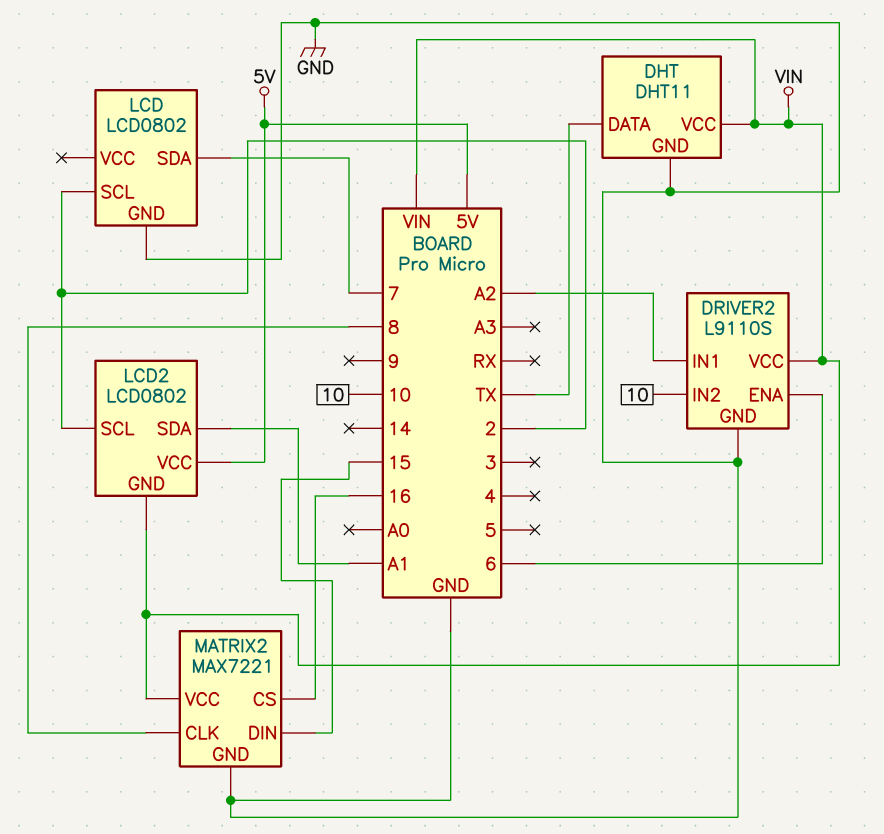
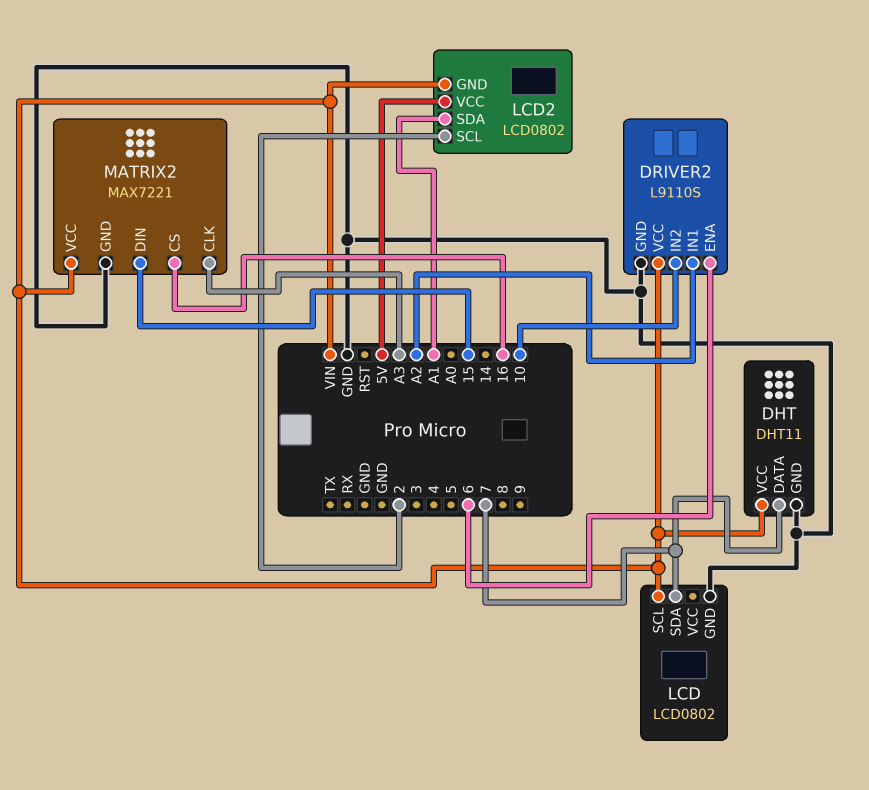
DHT pin DATA: TX -> 7
LCD pin SCL: 2 -> VIN
MATRIX2 pin CLK: 8 -> A3

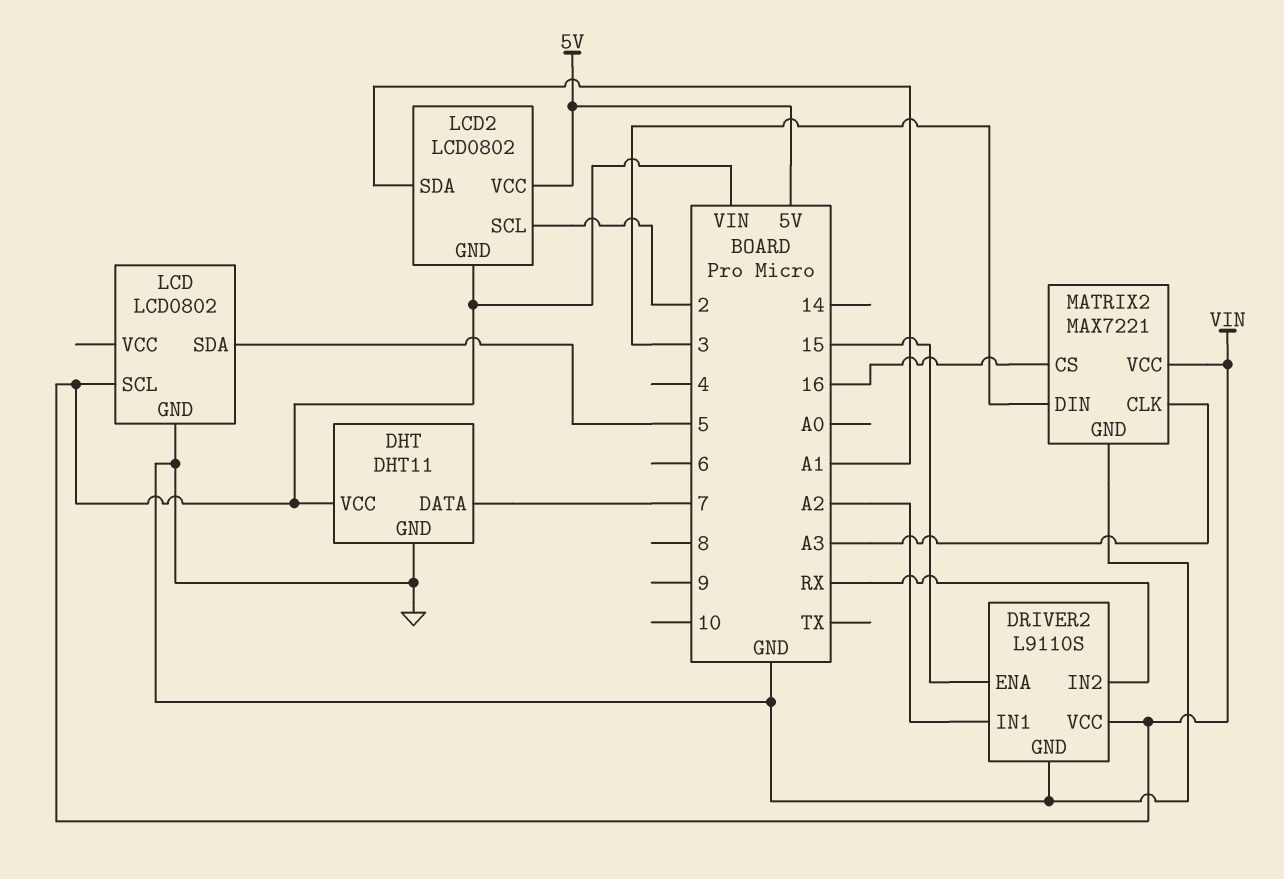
DRIVER2 pin ENA: 6 -> 15
DRIVER2 pin IN2: 10 -> RX
LCD pin SDA: 7 -> 5
MATRIX2 pin DIN: 15 -> 3

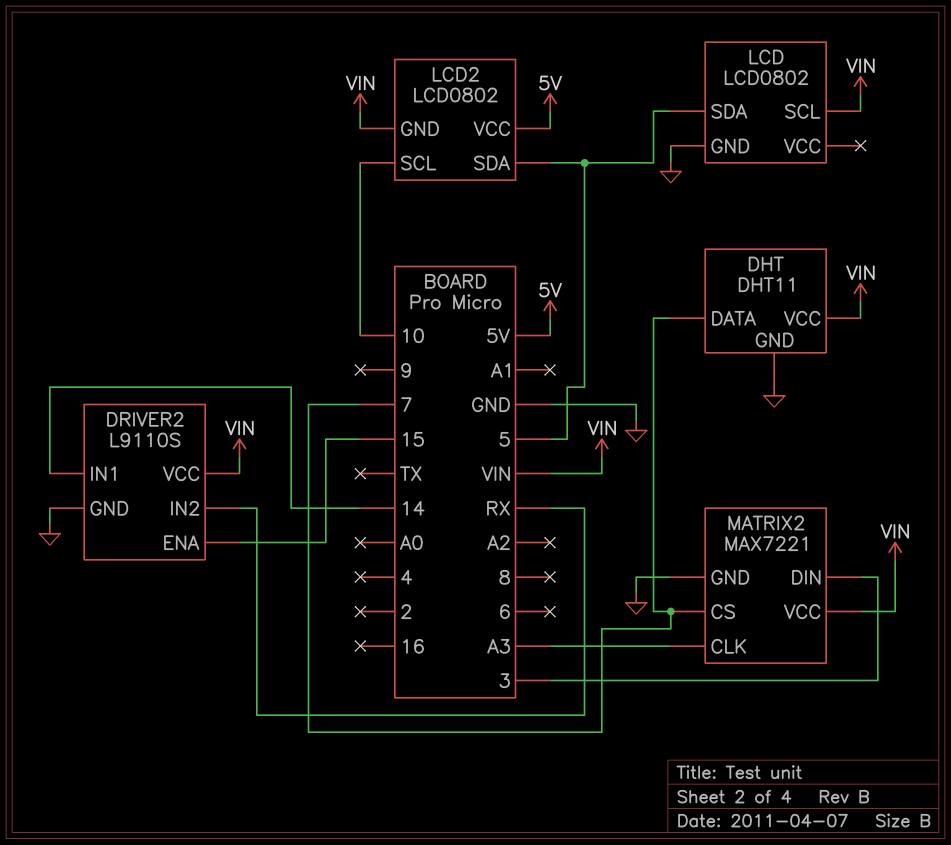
DRIVER2 pin IN1: A2 -> 14
LCD2 pin SCL: 2 -> 10
LCD2 pin SDA: A1 -> 5
MATRIX2 pin CS: 16 -> 7

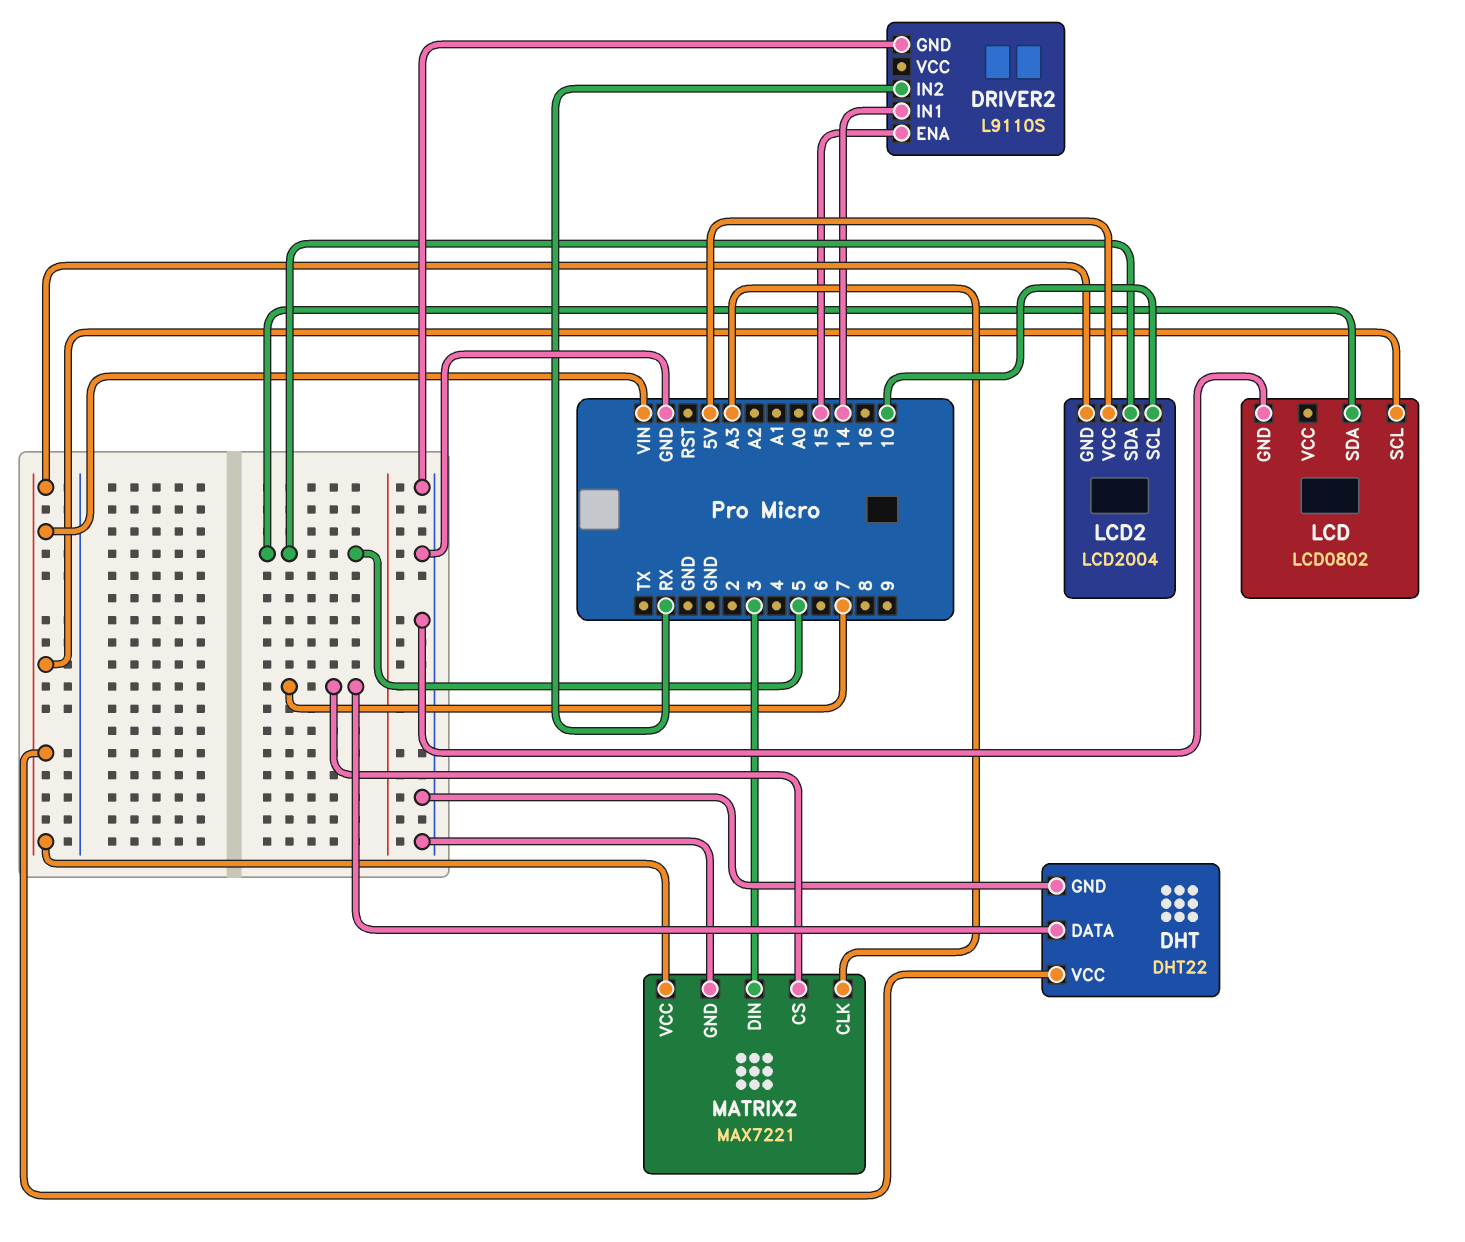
DHT: DHT11 -> DHT22
DRIVER2 pin VCC: VIN -> none
LCD2: LCD0802 -> LCD2004

